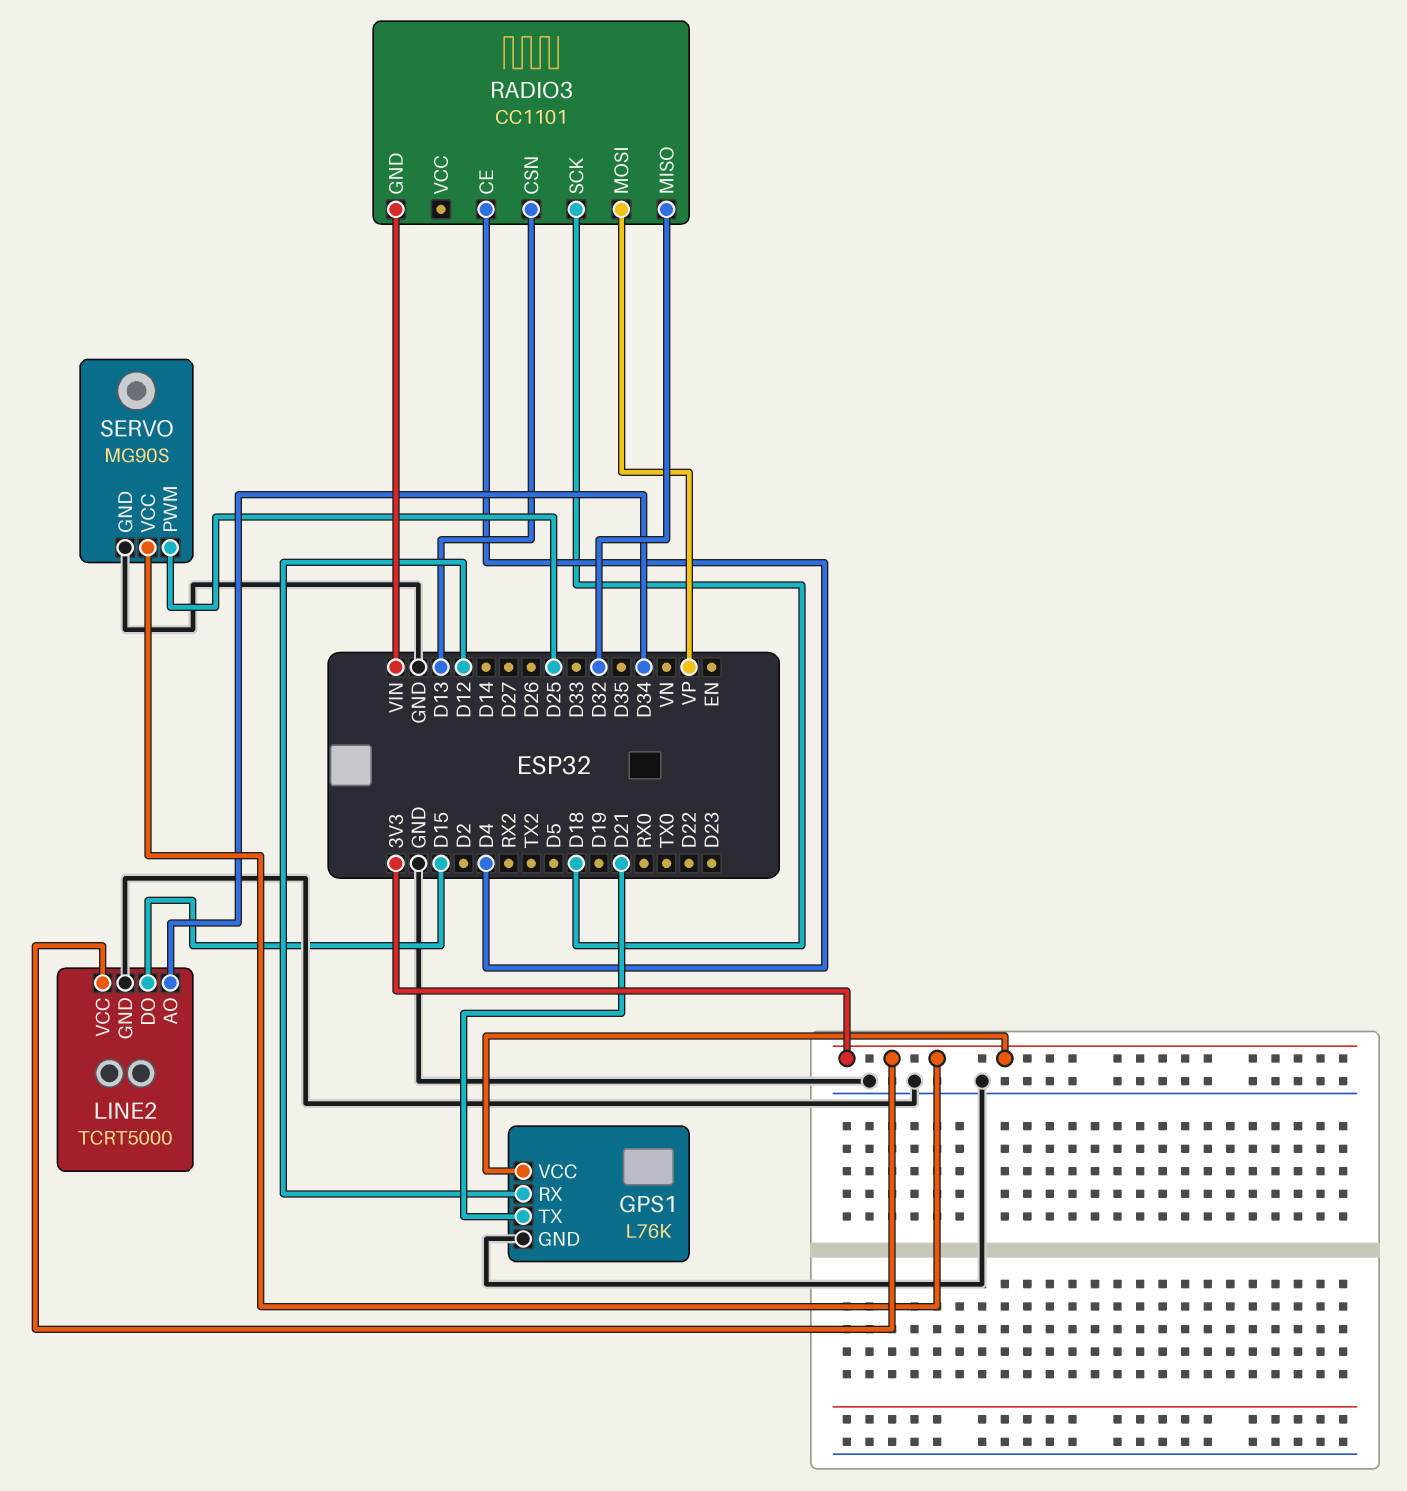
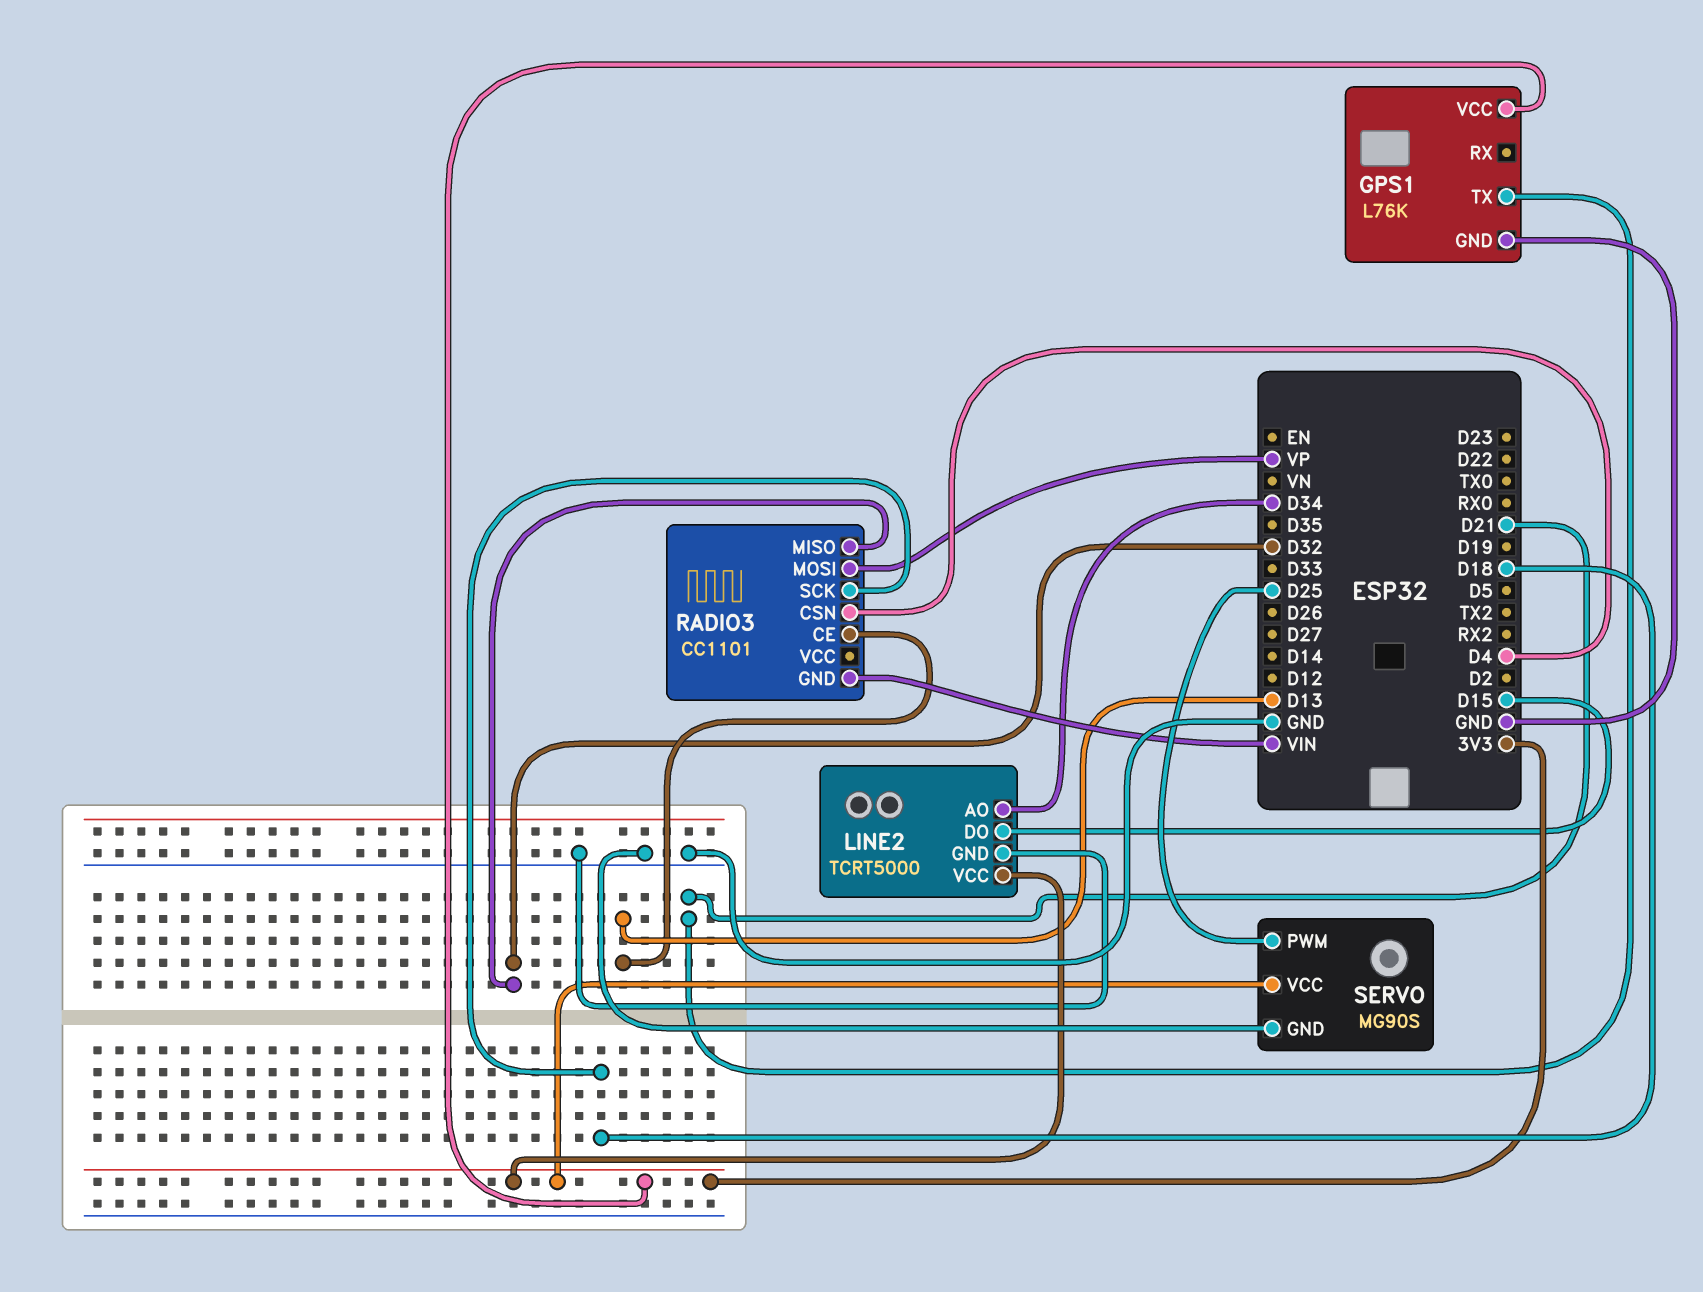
GPS1 pin RX: D12 -> none
RADIO3 pin CE: D4 -> D13
RADIO3 pin CSN: D13 -> D4

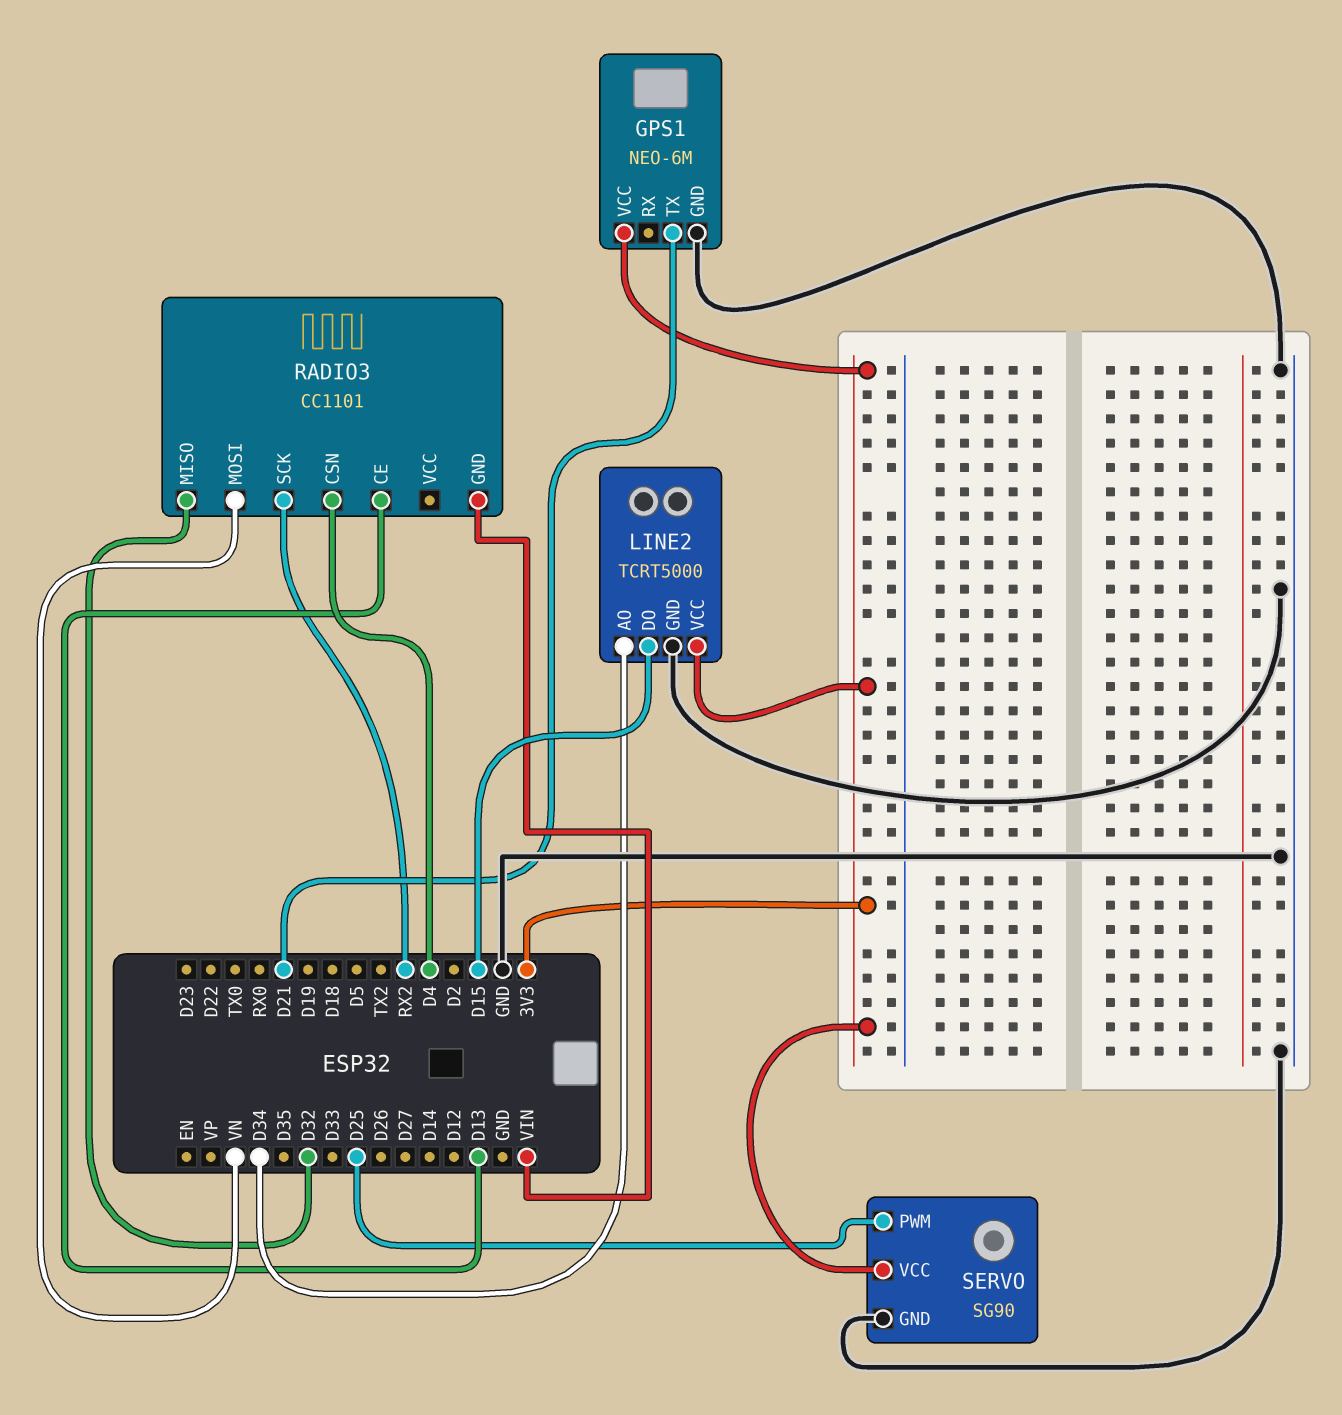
GPS1: L76K -> NEO-6M
RADIO3 pin MOSI: VP -> VN
RADIO3 pin SCK: D18 -> RX2
SERVO: MG90S -> SG90

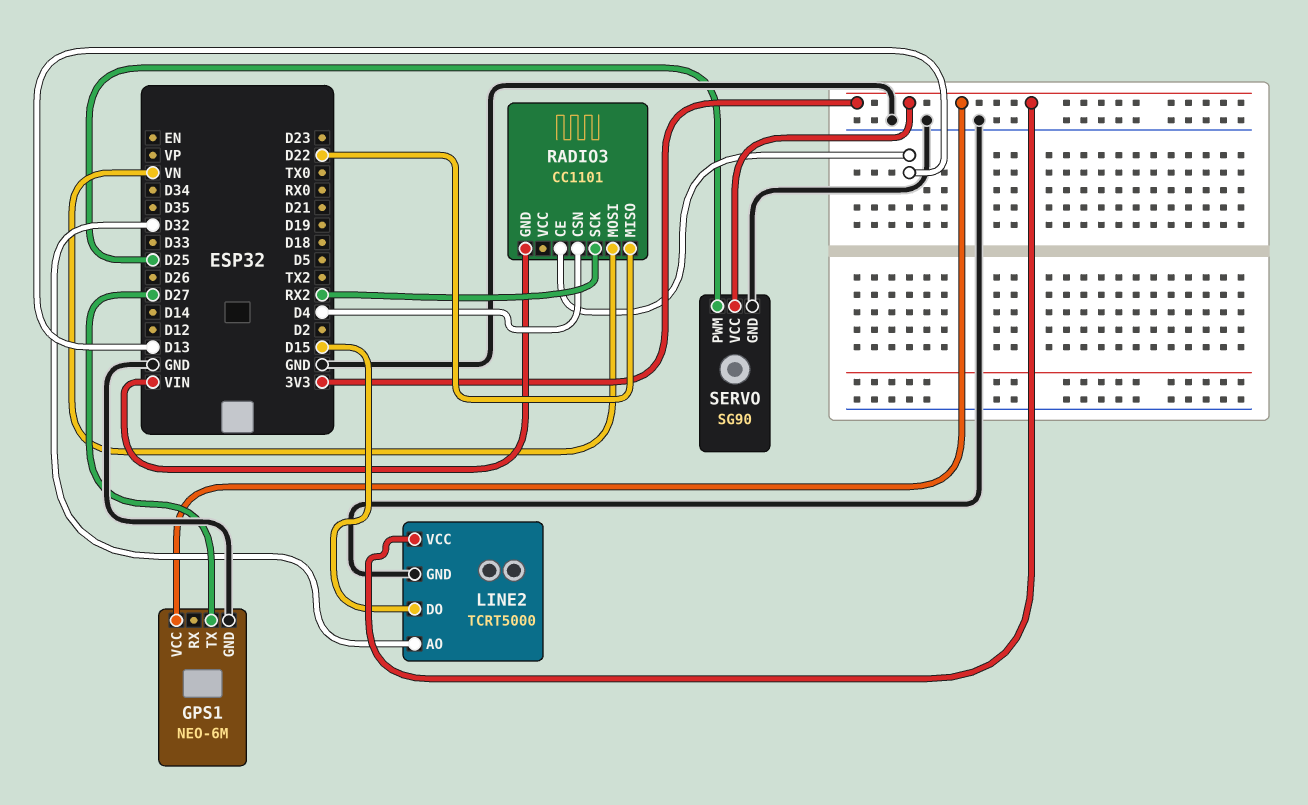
GPS1 pin TX: D21 -> D27
LINE2 pin AO: D34 -> D32
RADIO3 pin MISO: D32 -> D22

